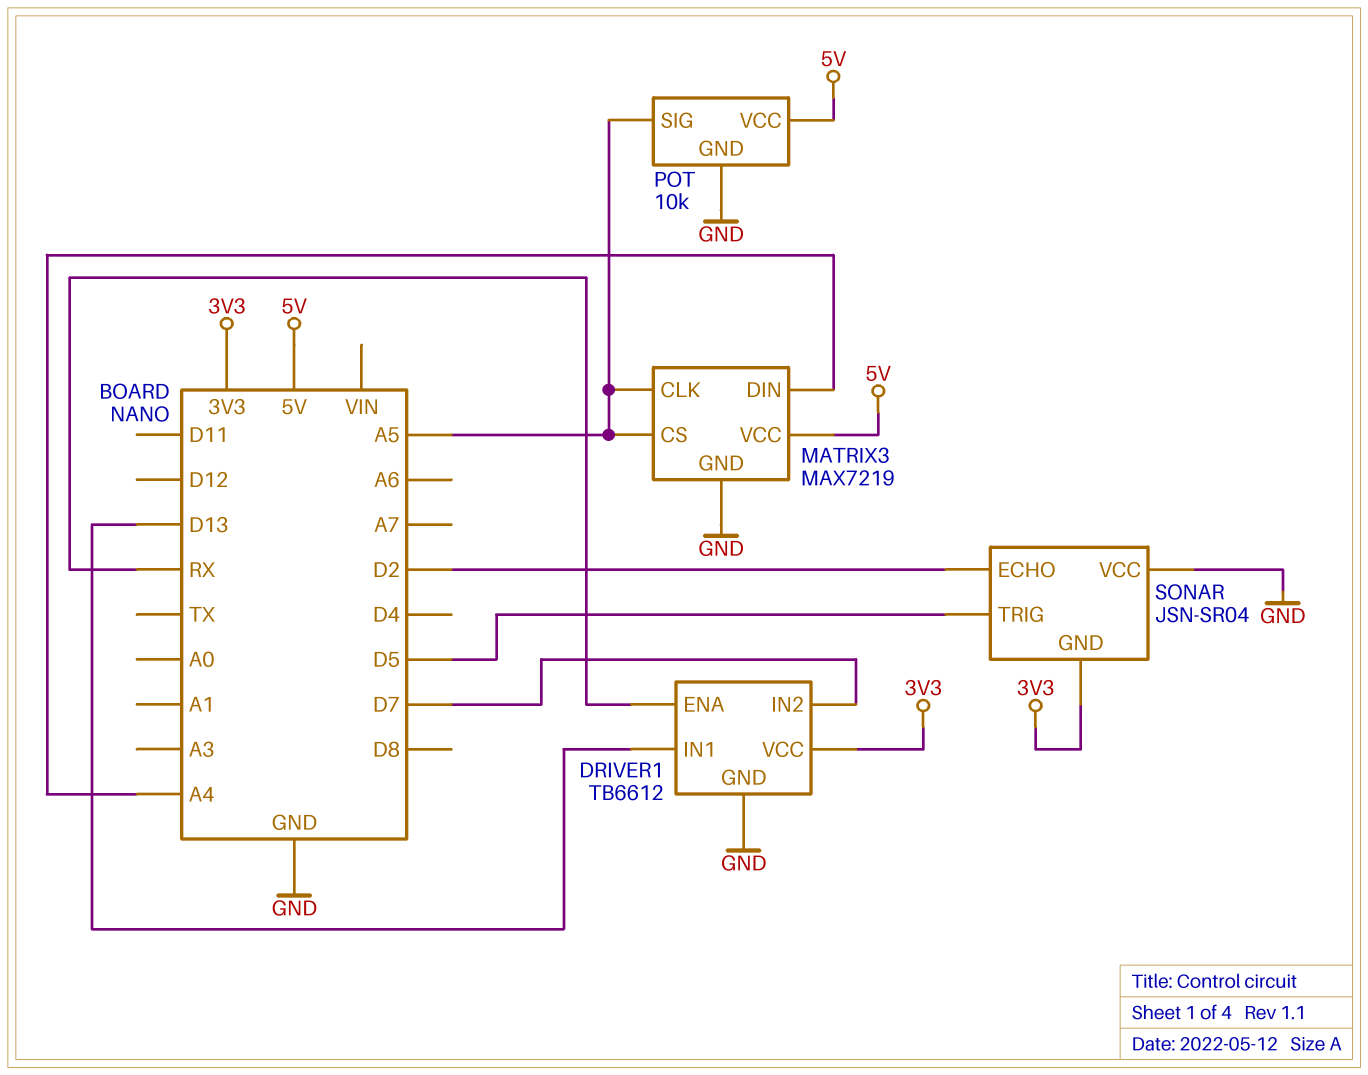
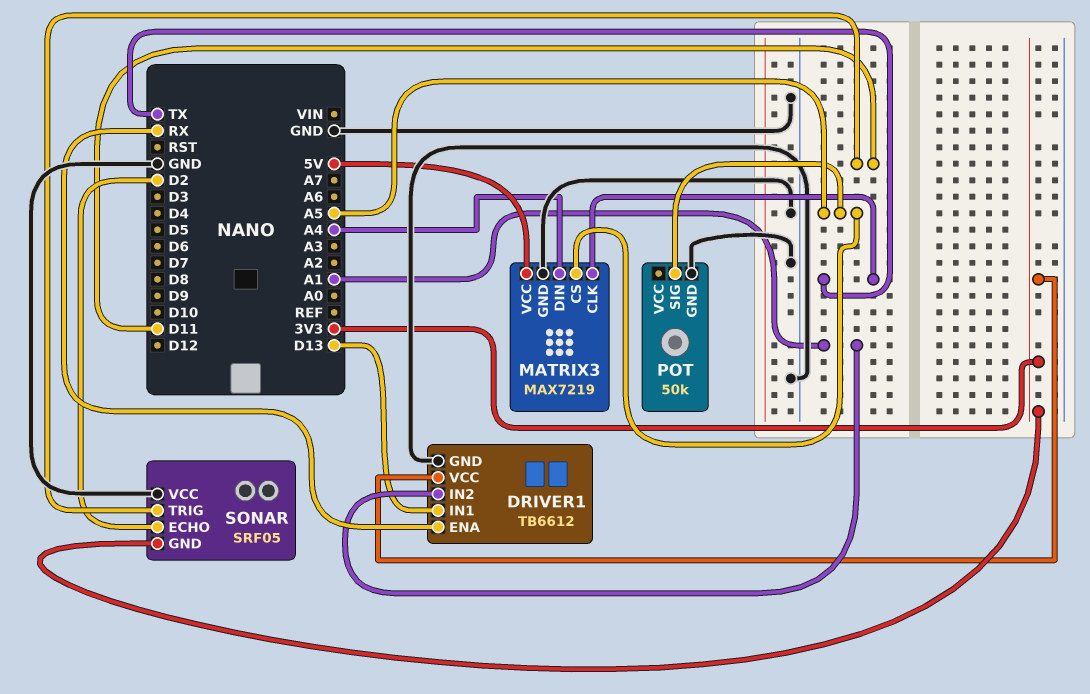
DRIVER1 pin IN2: D7 -> A1
MATRIX3 pin CLK: A5 -> TX
POT: 10k -> 50k
POT pin VCC: 5V -> none
SONAR: JSN-SR04 -> SRF05
SONAR pin TRIG: D5 -> D11

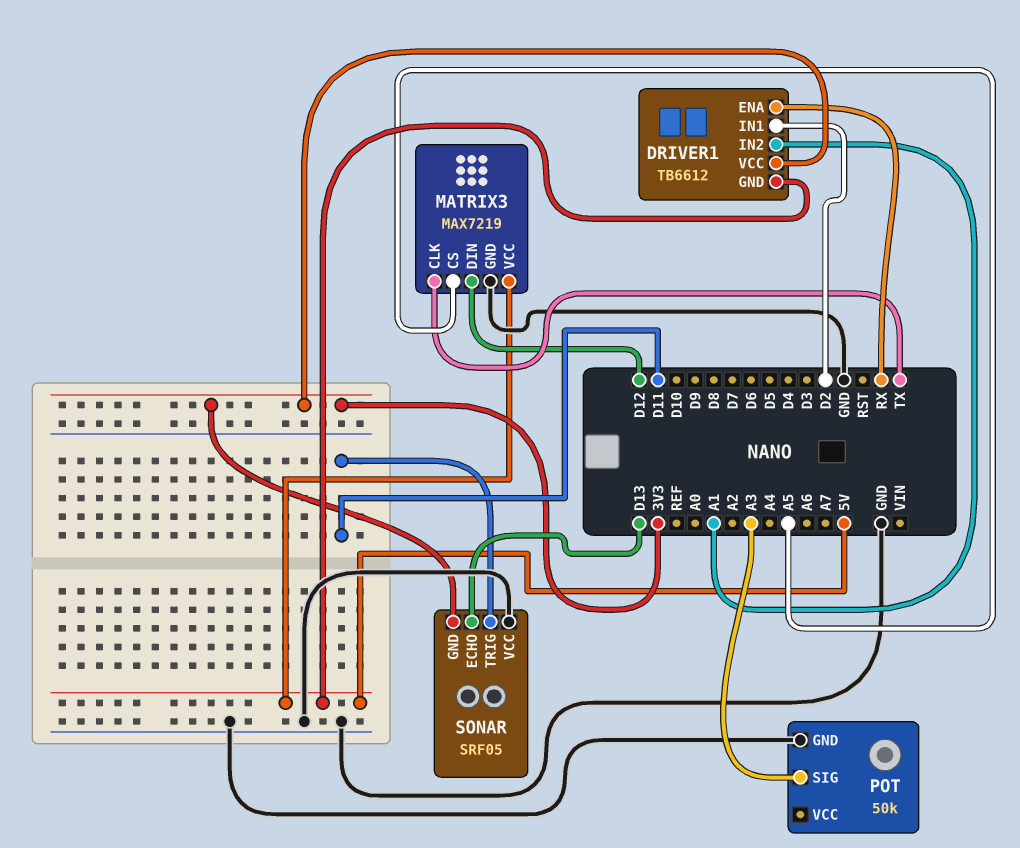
DRIVER1 pin GND: GND -> 5V
DRIVER1 pin IN1: D13 -> D2
MATRIX3 pin DIN: A4 -> D12
POT pin SIG: A5 -> A3
SONAR pin ECHO: D2 -> D13

